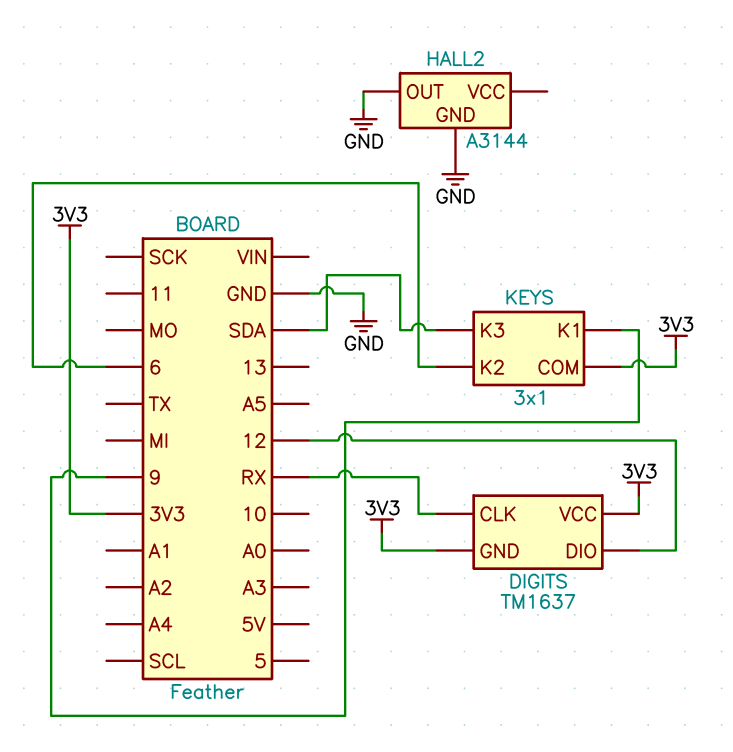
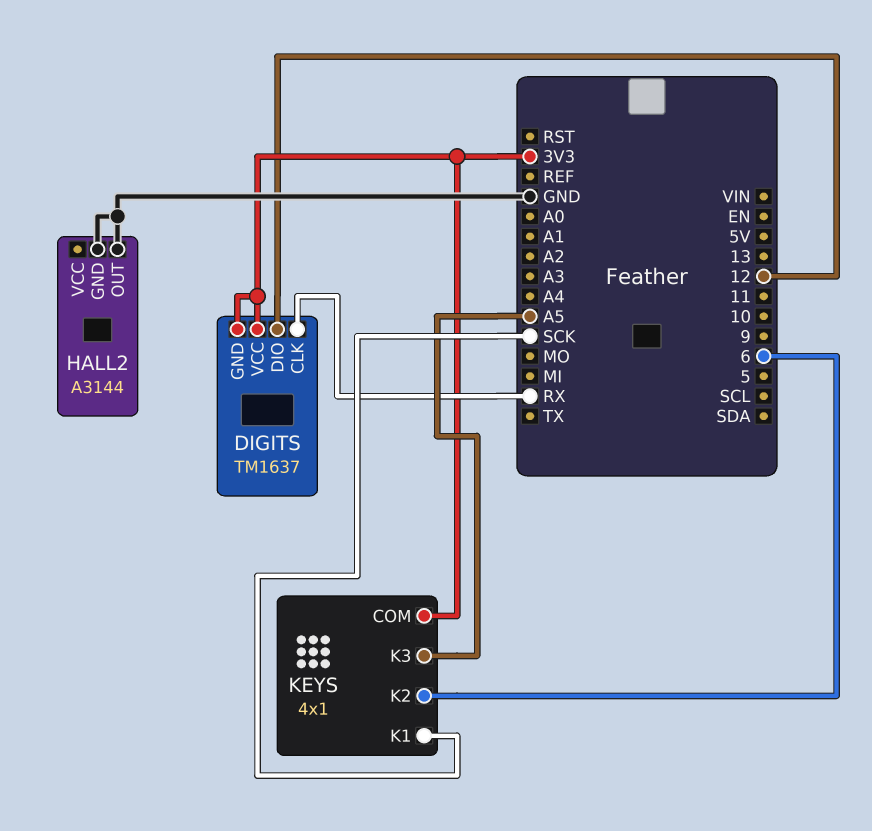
KEYS: 3x1 -> 4x1
KEYS pin K1: 9 -> SCK
KEYS pin K3: SDA -> A5

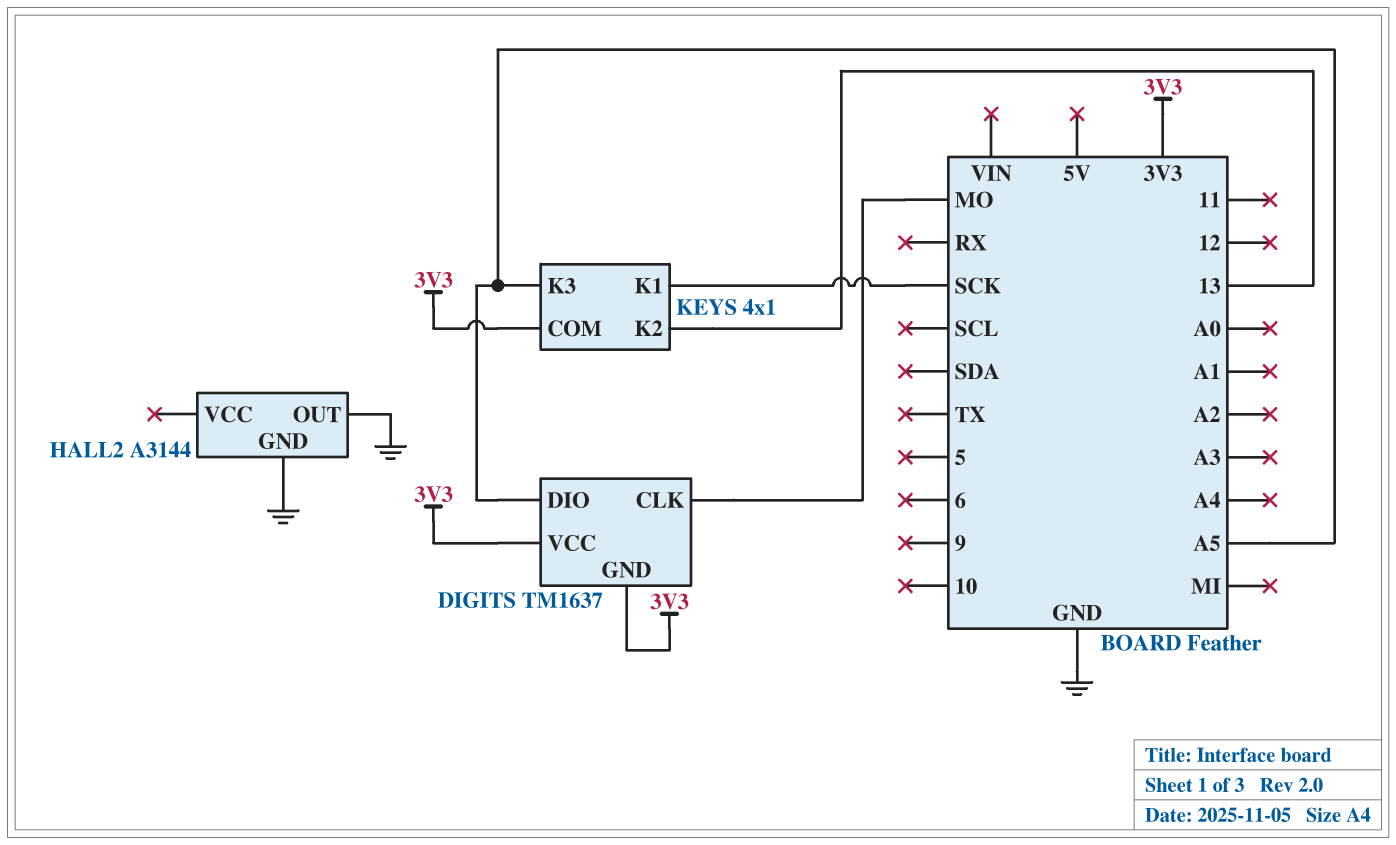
DIGITS pin CLK: RX -> MO
DIGITS pin DIO: 12 -> A5
KEYS pin K2: 6 -> 13

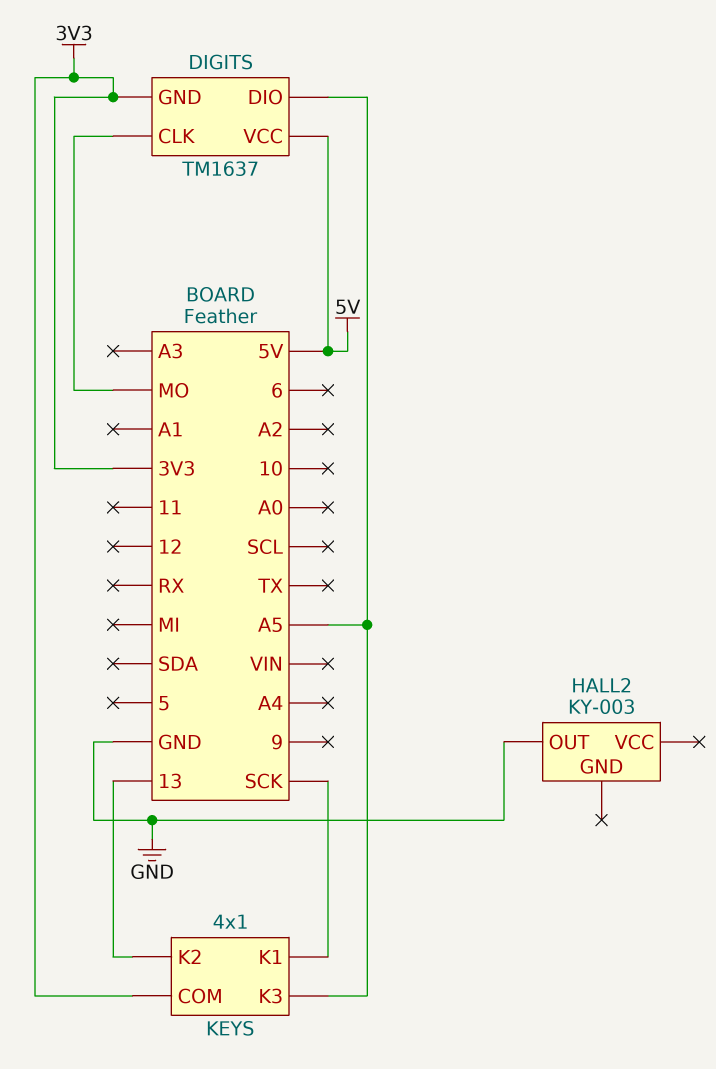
DIGITS pin VCC: 3V3 -> 5V
HALL2: A3144 -> KY-003
HALL2 pin GND: GND -> none

